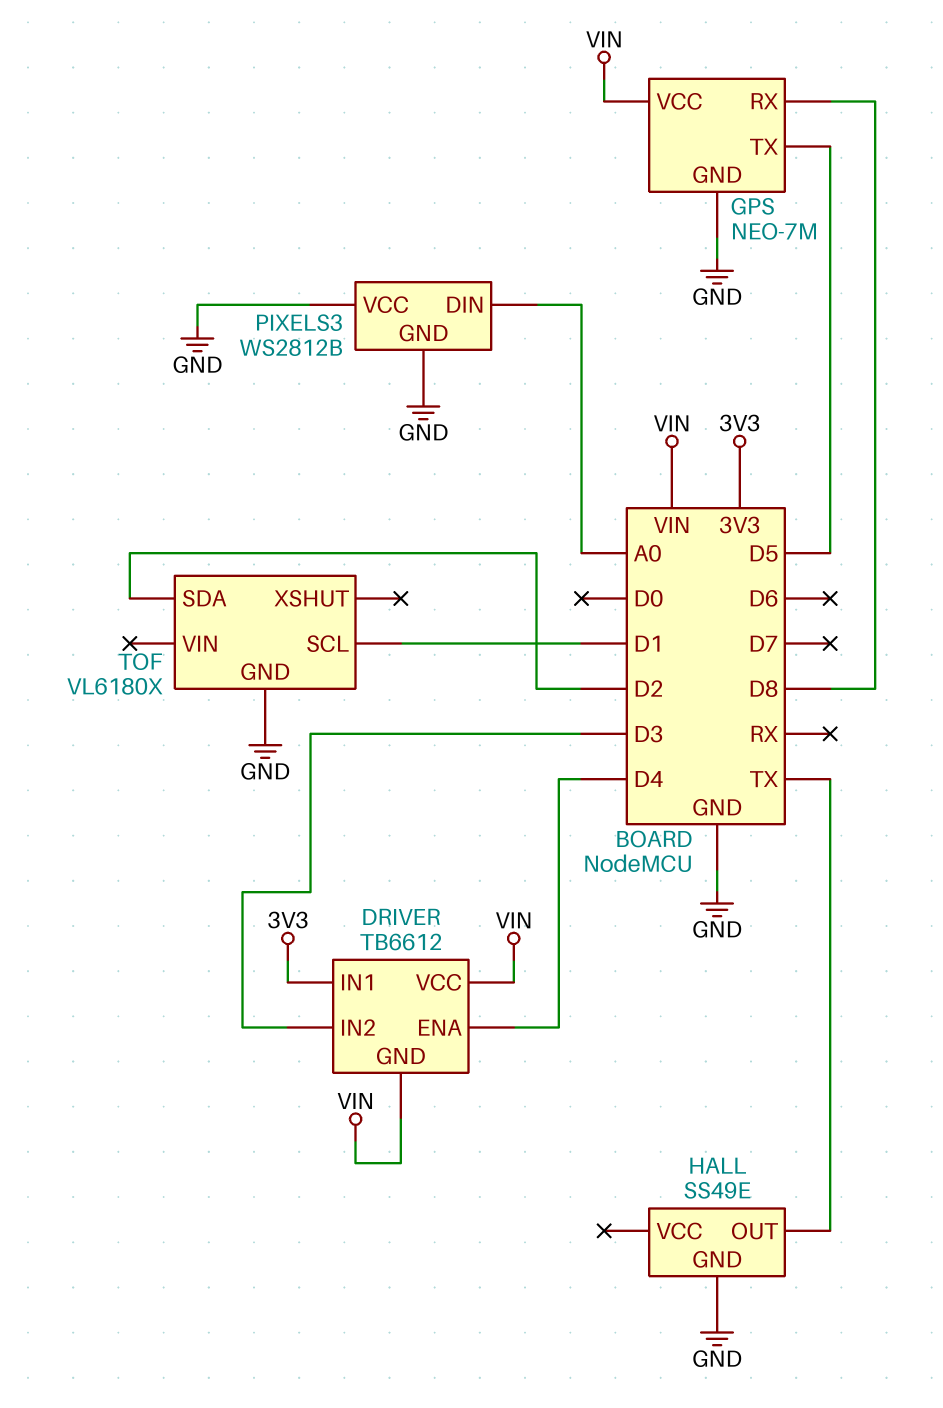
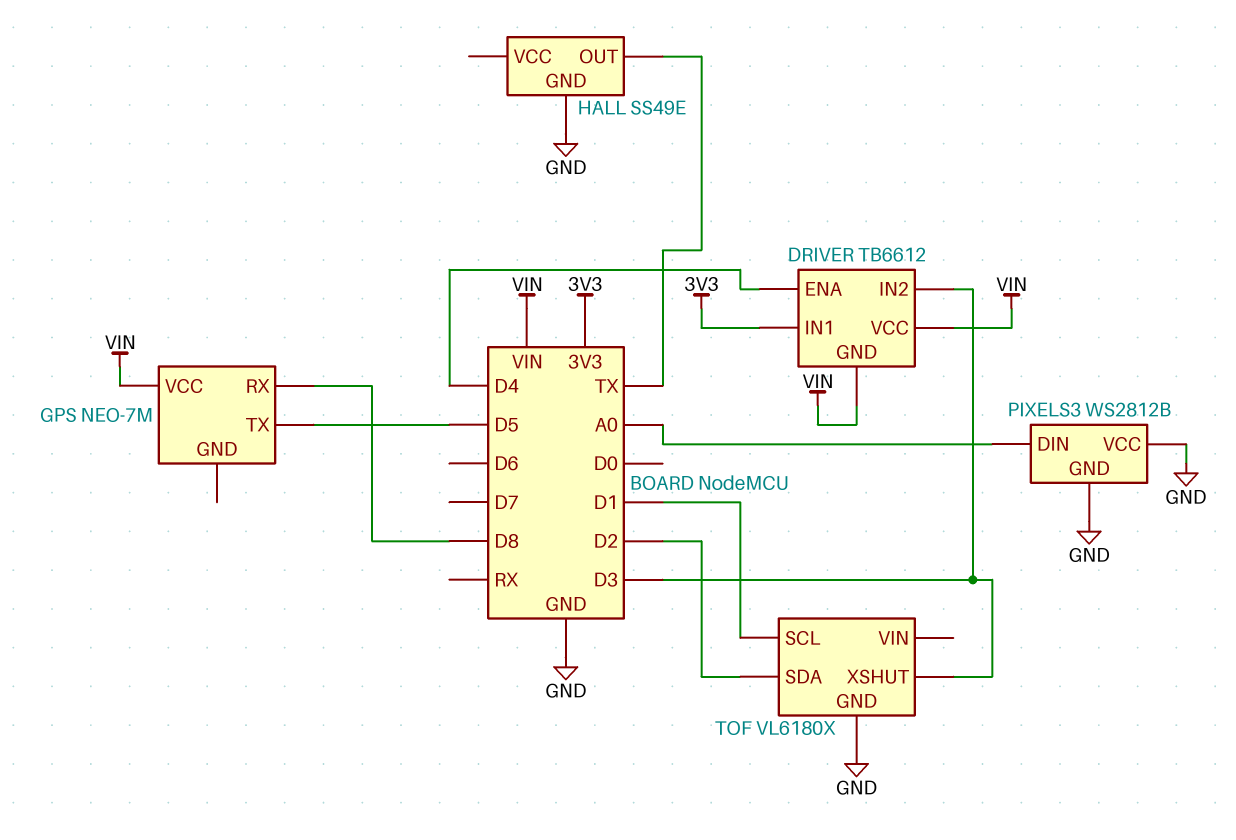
GPS pin GND: GND -> none
TOF pin XSHUT: none -> D3

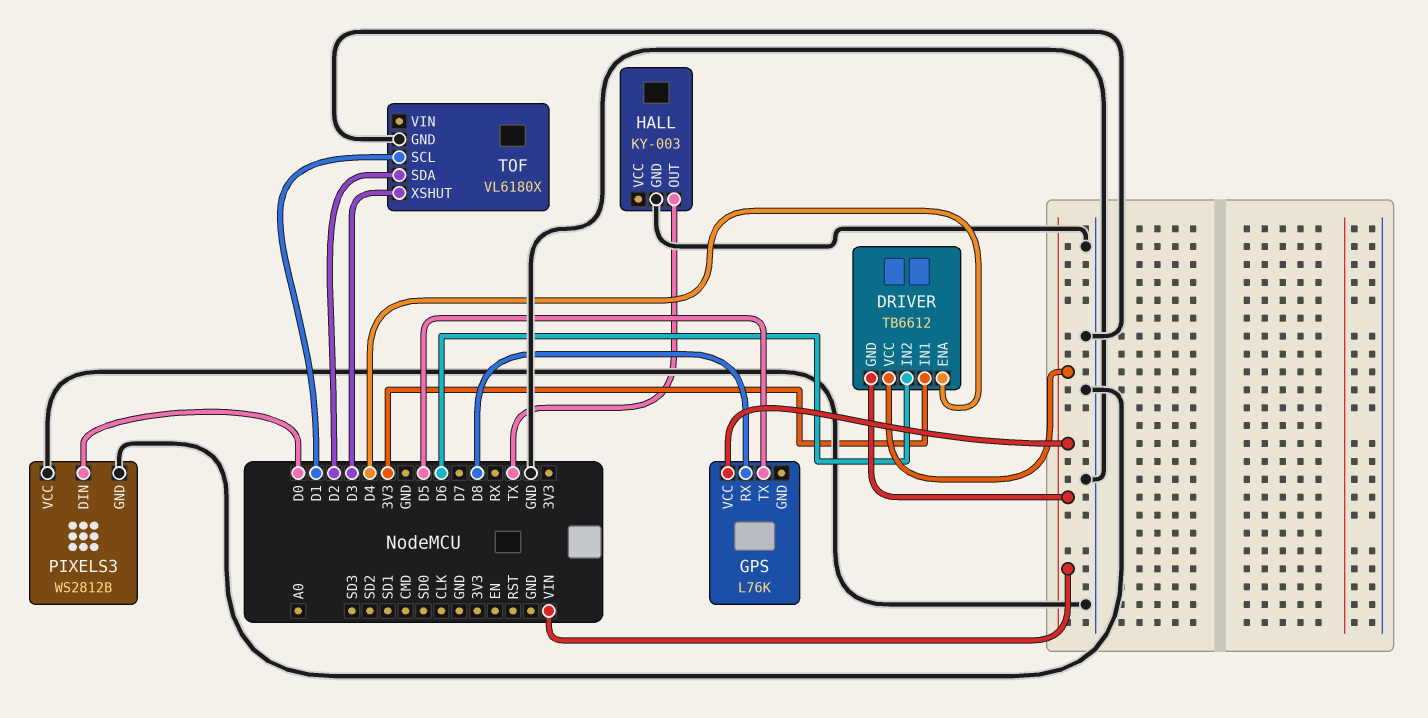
DRIVER pin IN2: D3 -> D6
GPS: NEO-7M -> L76K
HALL: SS49E -> KY-003
PIXELS3 pin DIN: A0 -> D0

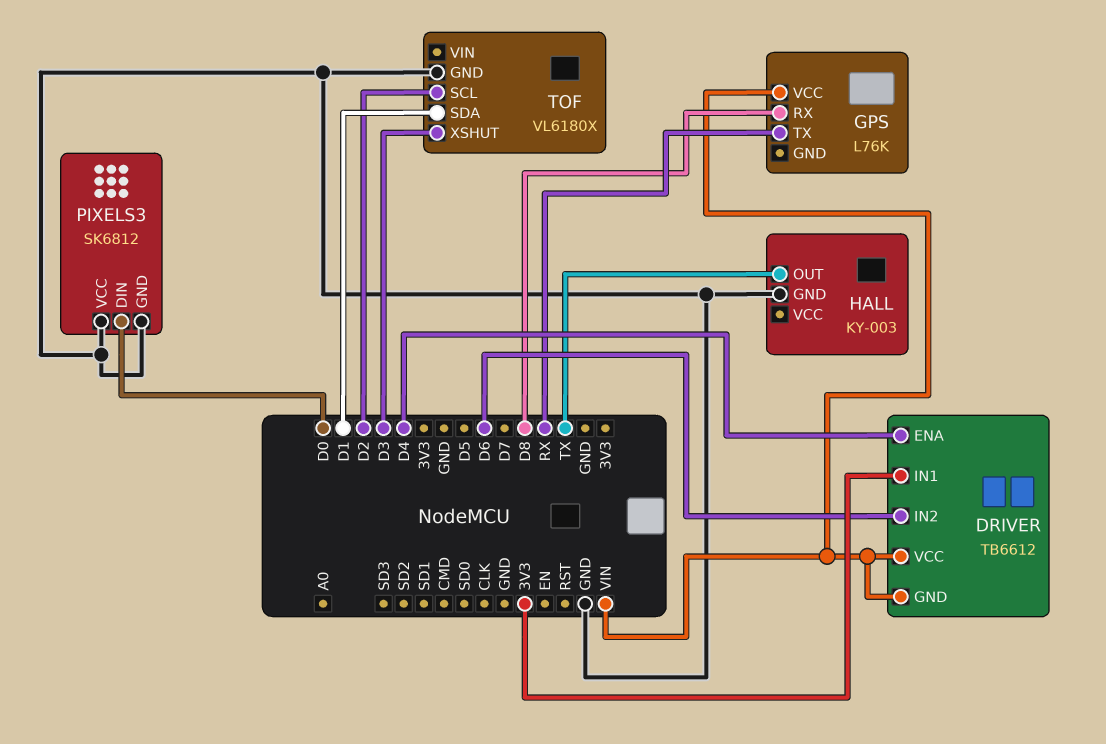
GPS pin TX: D5 -> RX
PIXELS3: WS2812B -> SK6812
TOF pin SCL: D1 -> D2
TOF pin SDA: D2 -> D1

